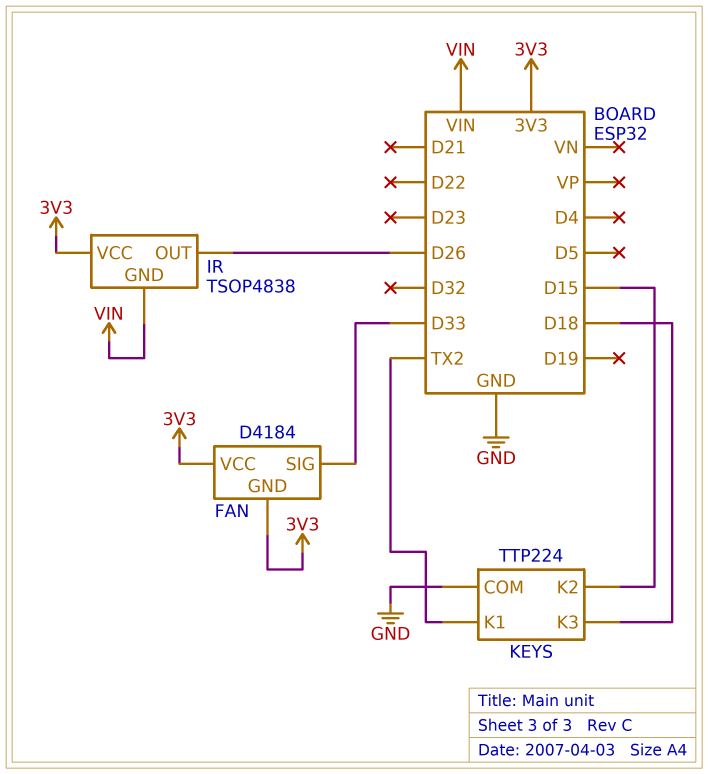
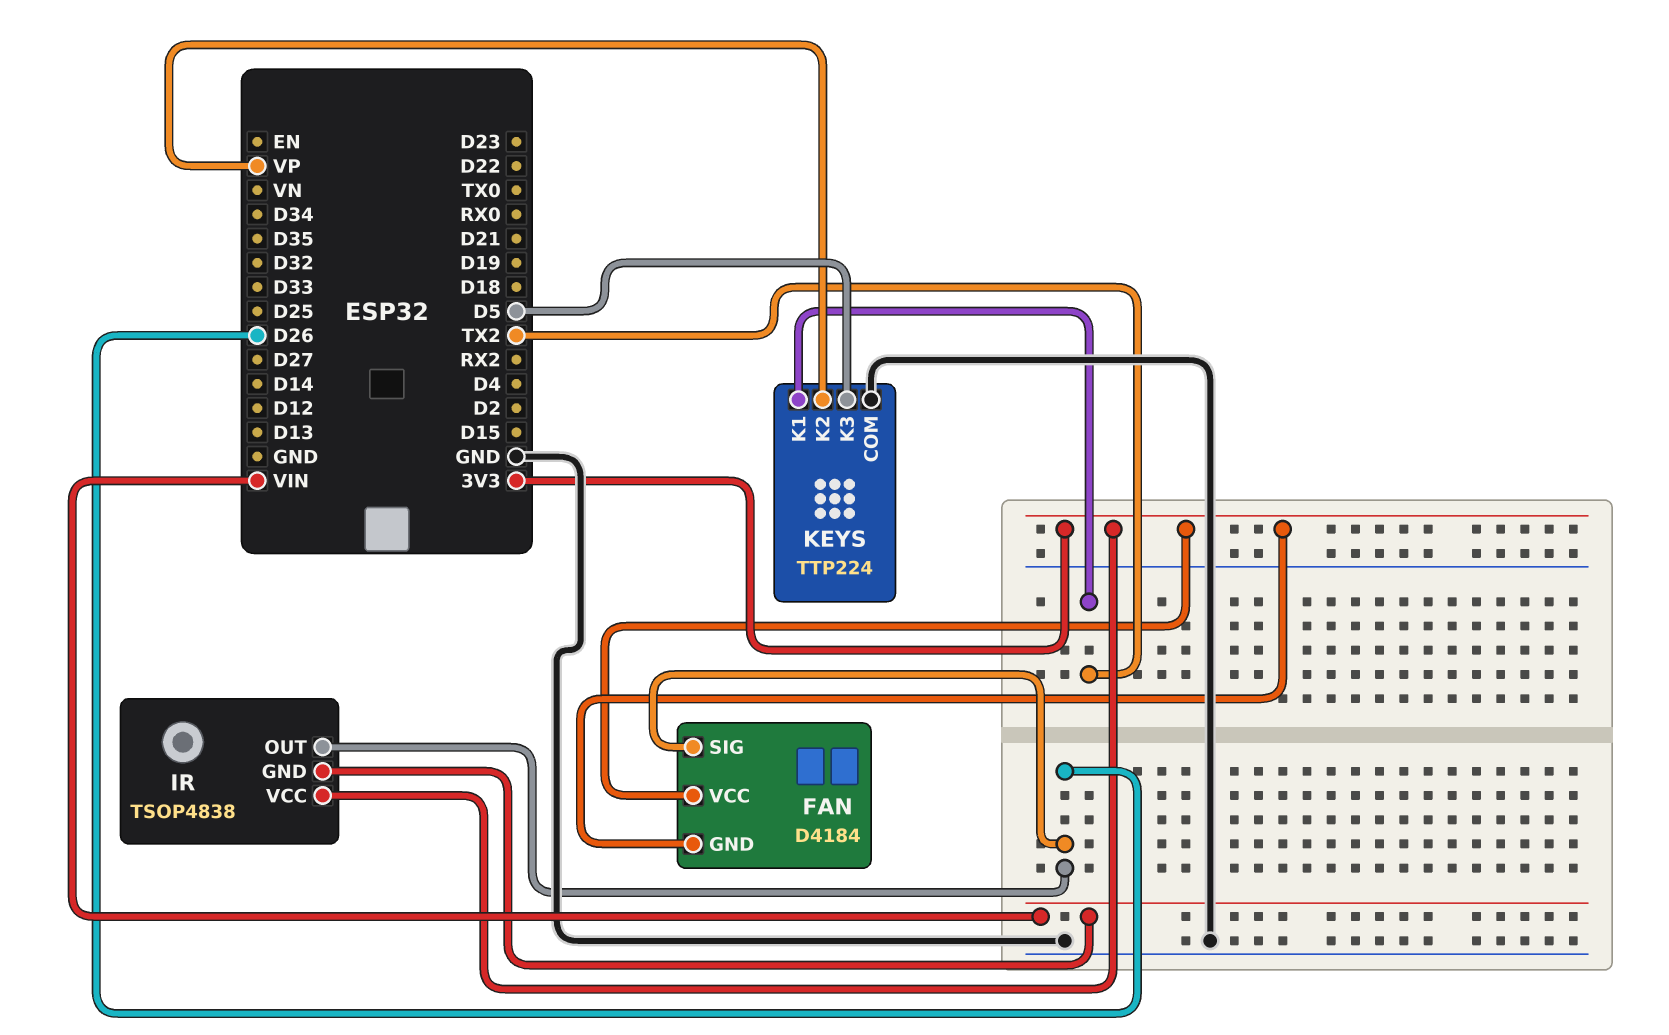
FAN pin SIG: D33 -> D26
KEYS pin K2: D15 -> VP
KEYS pin K3: D18 -> D5

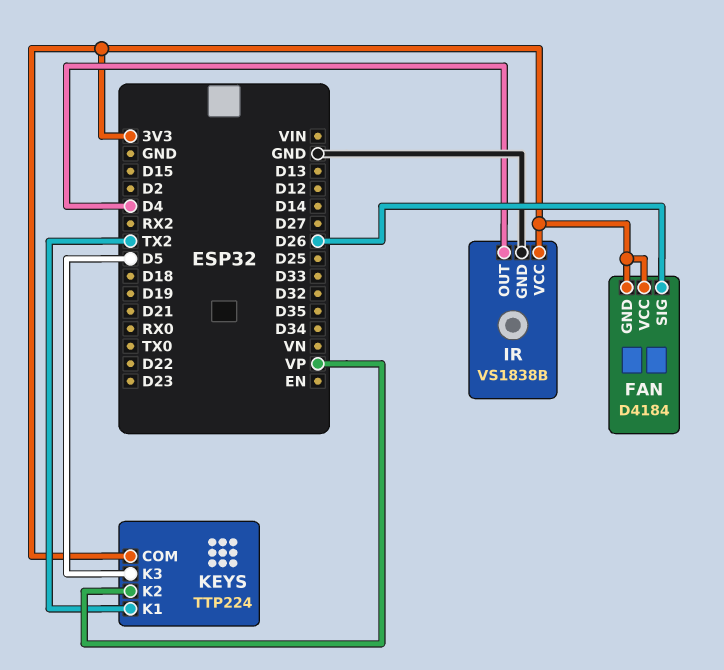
IR: TSOP4838 -> VS1838B
IR pin GND: VIN -> GND
IR pin OUT: D26 -> D4
KEYS pin COM: GND -> 3V3

